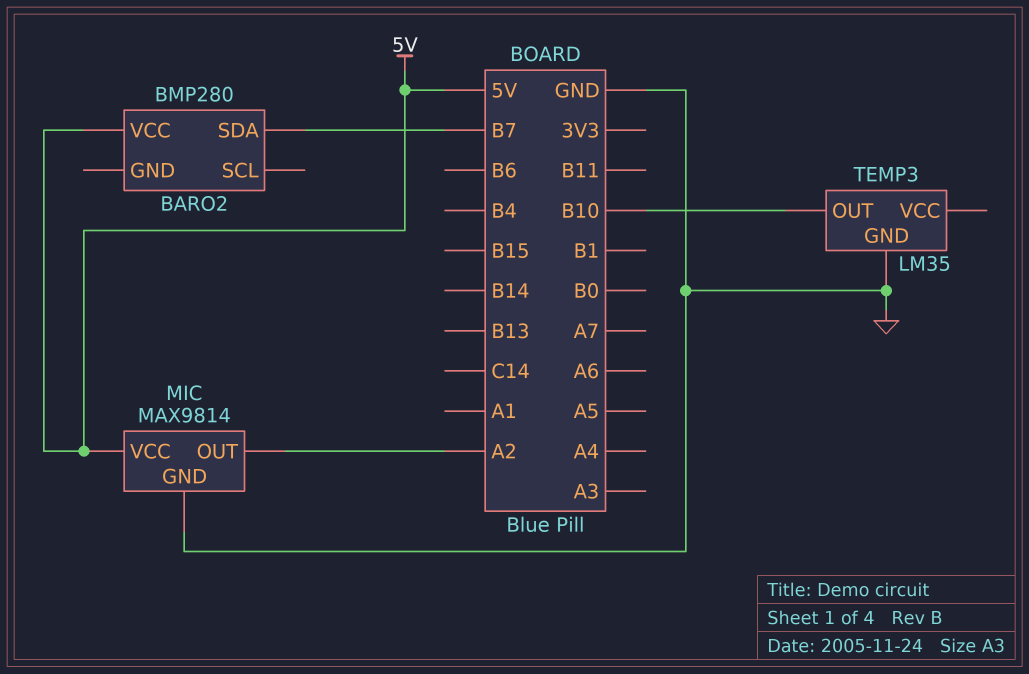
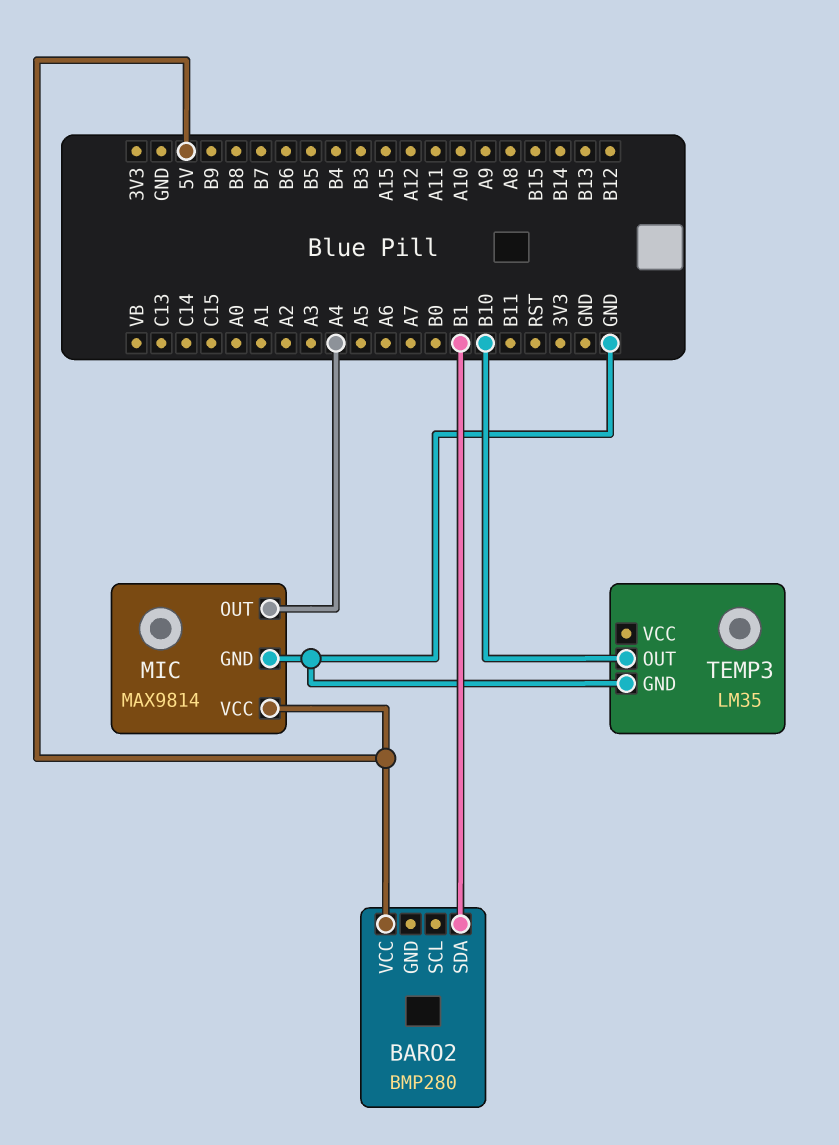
BARO2 pin SDA: B7 -> B1
MIC pin OUT: A2 -> A4

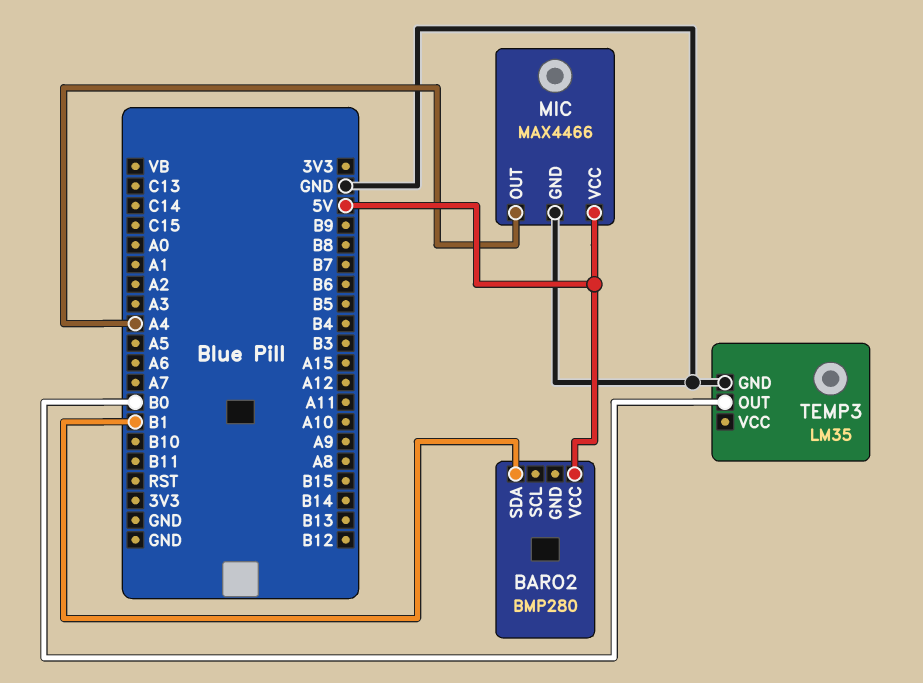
MIC: MAX9814 -> MAX4466
TEMP3 pin OUT: B10 -> B0

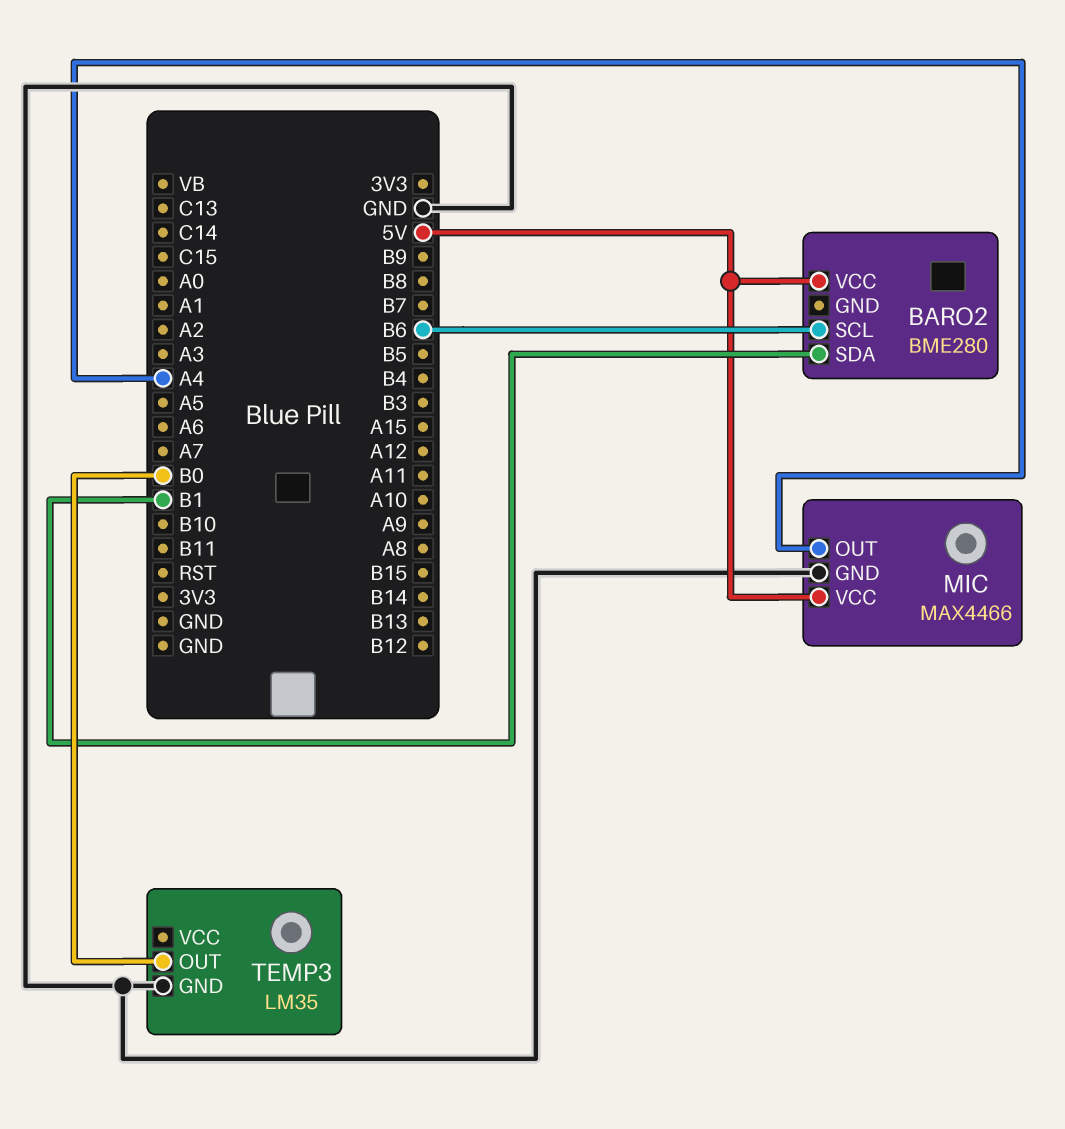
BARO2: BMP280 -> BME280
BARO2 pin SCL: none -> B6

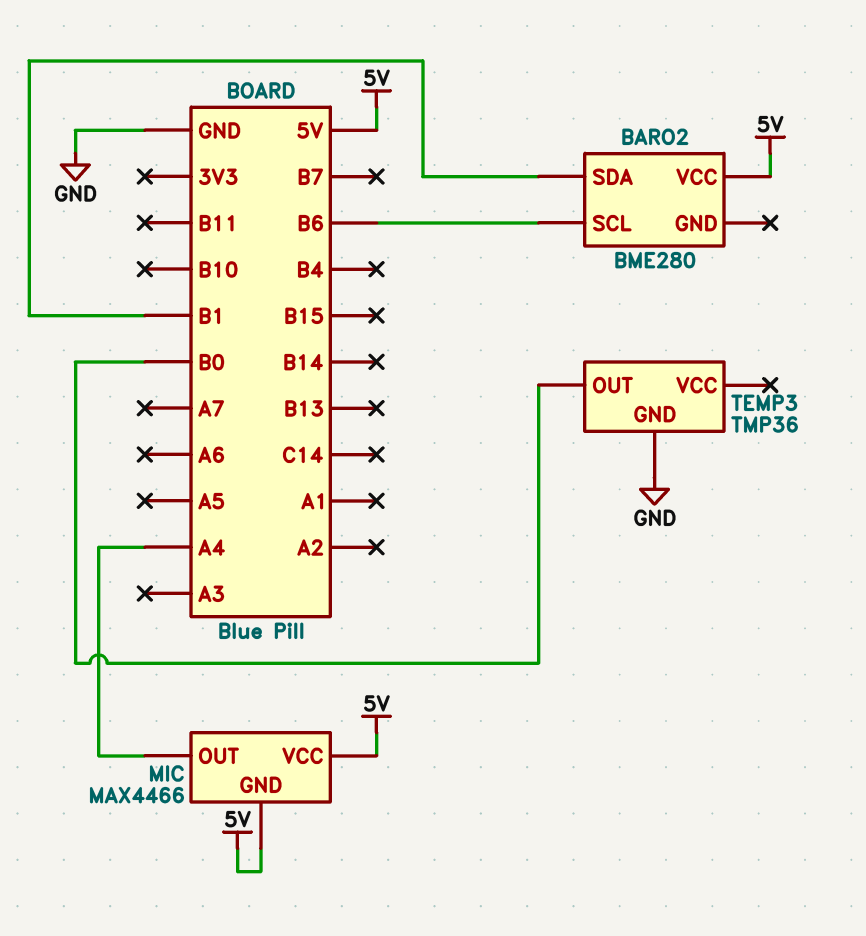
MIC pin GND: GND -> 5V
TEMP3: LM35 -> TMP36

